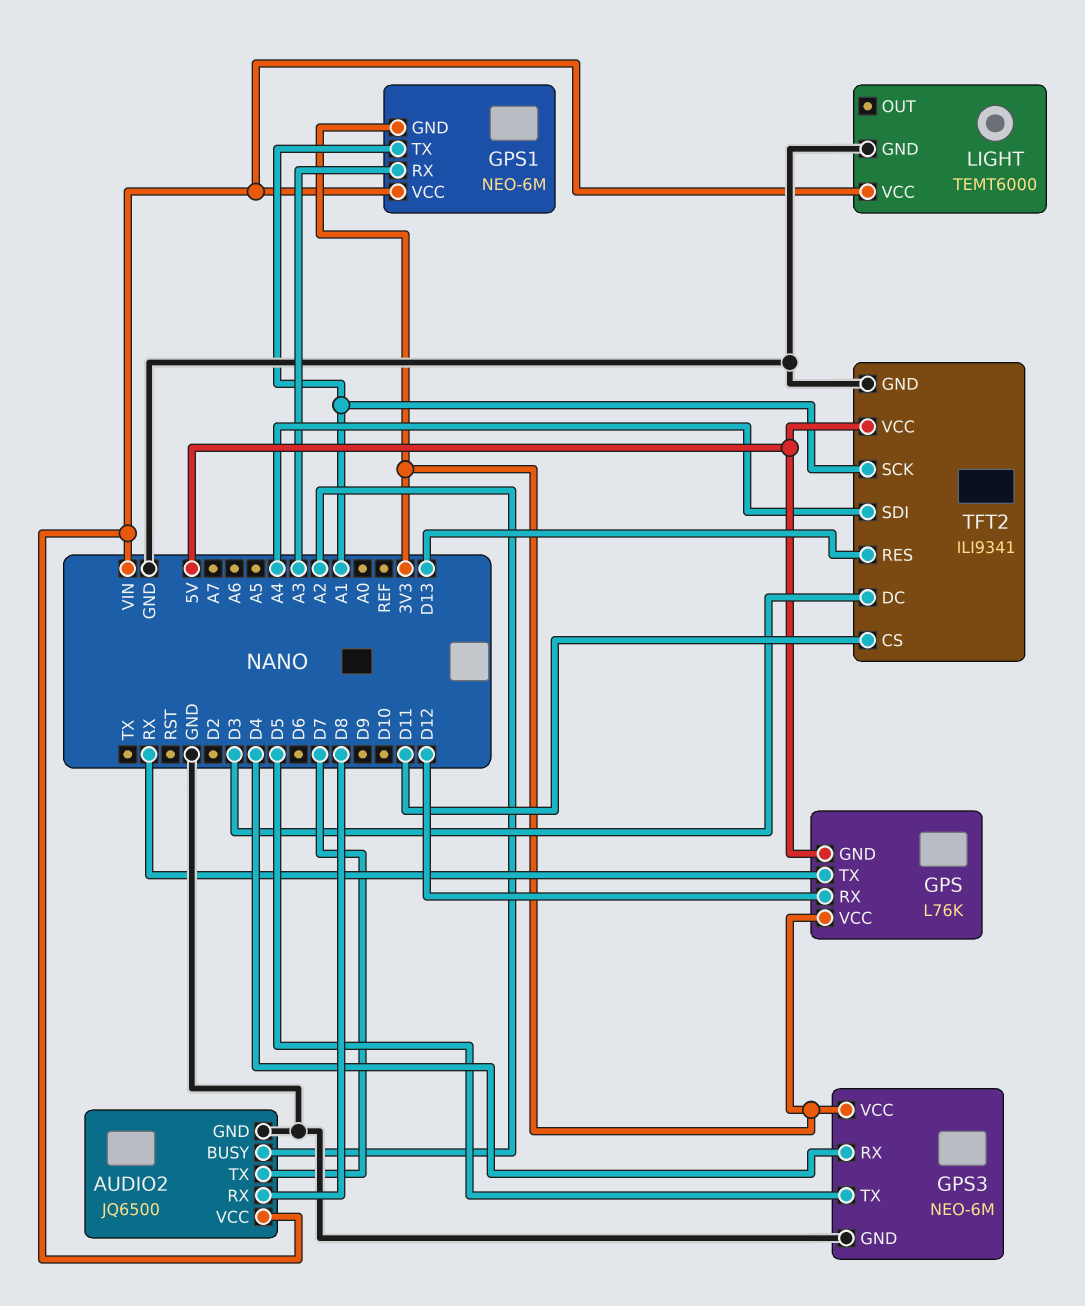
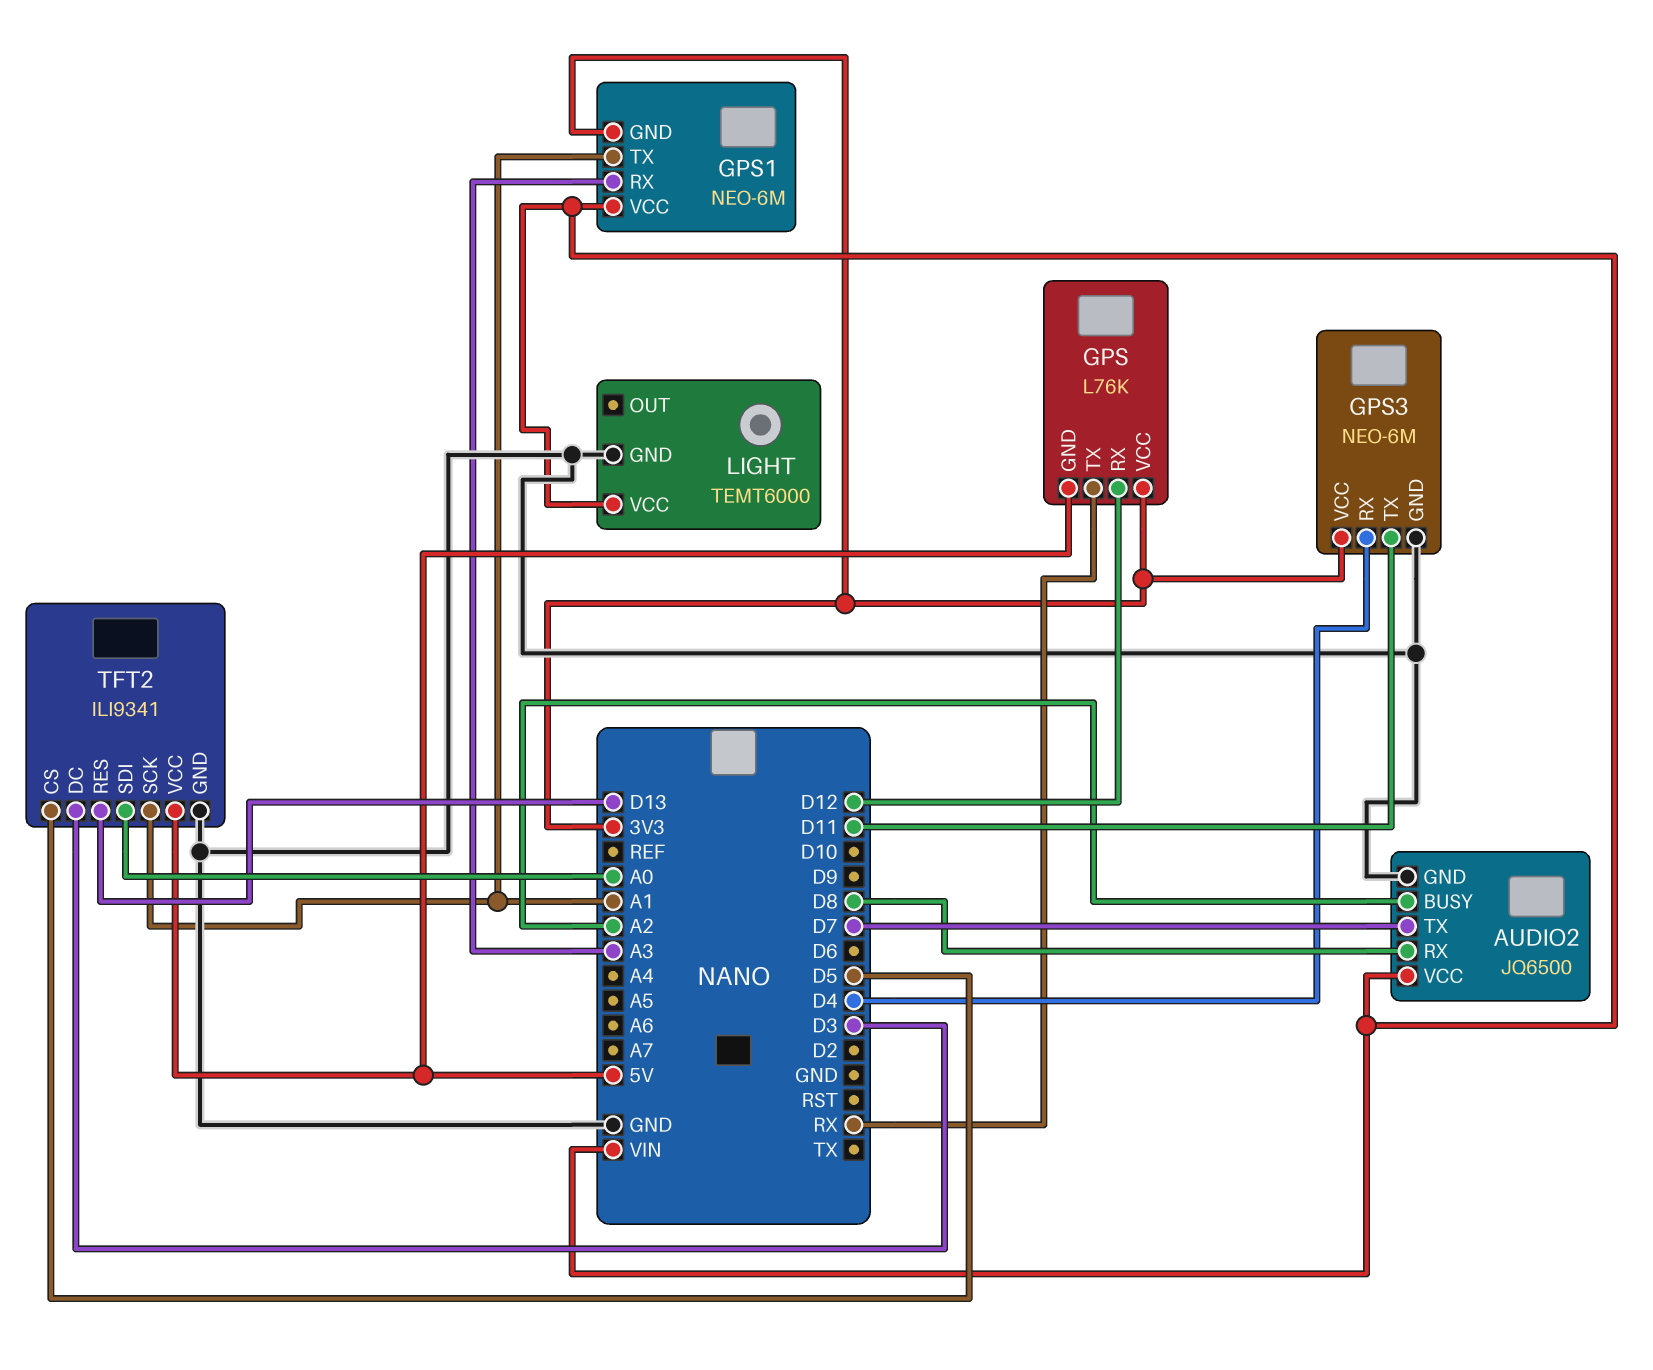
GPS3 pin TX: D5 -> D11
TFT2 pin CS: D11 -> D5
TFT2 pin SDI: A4 -> A0

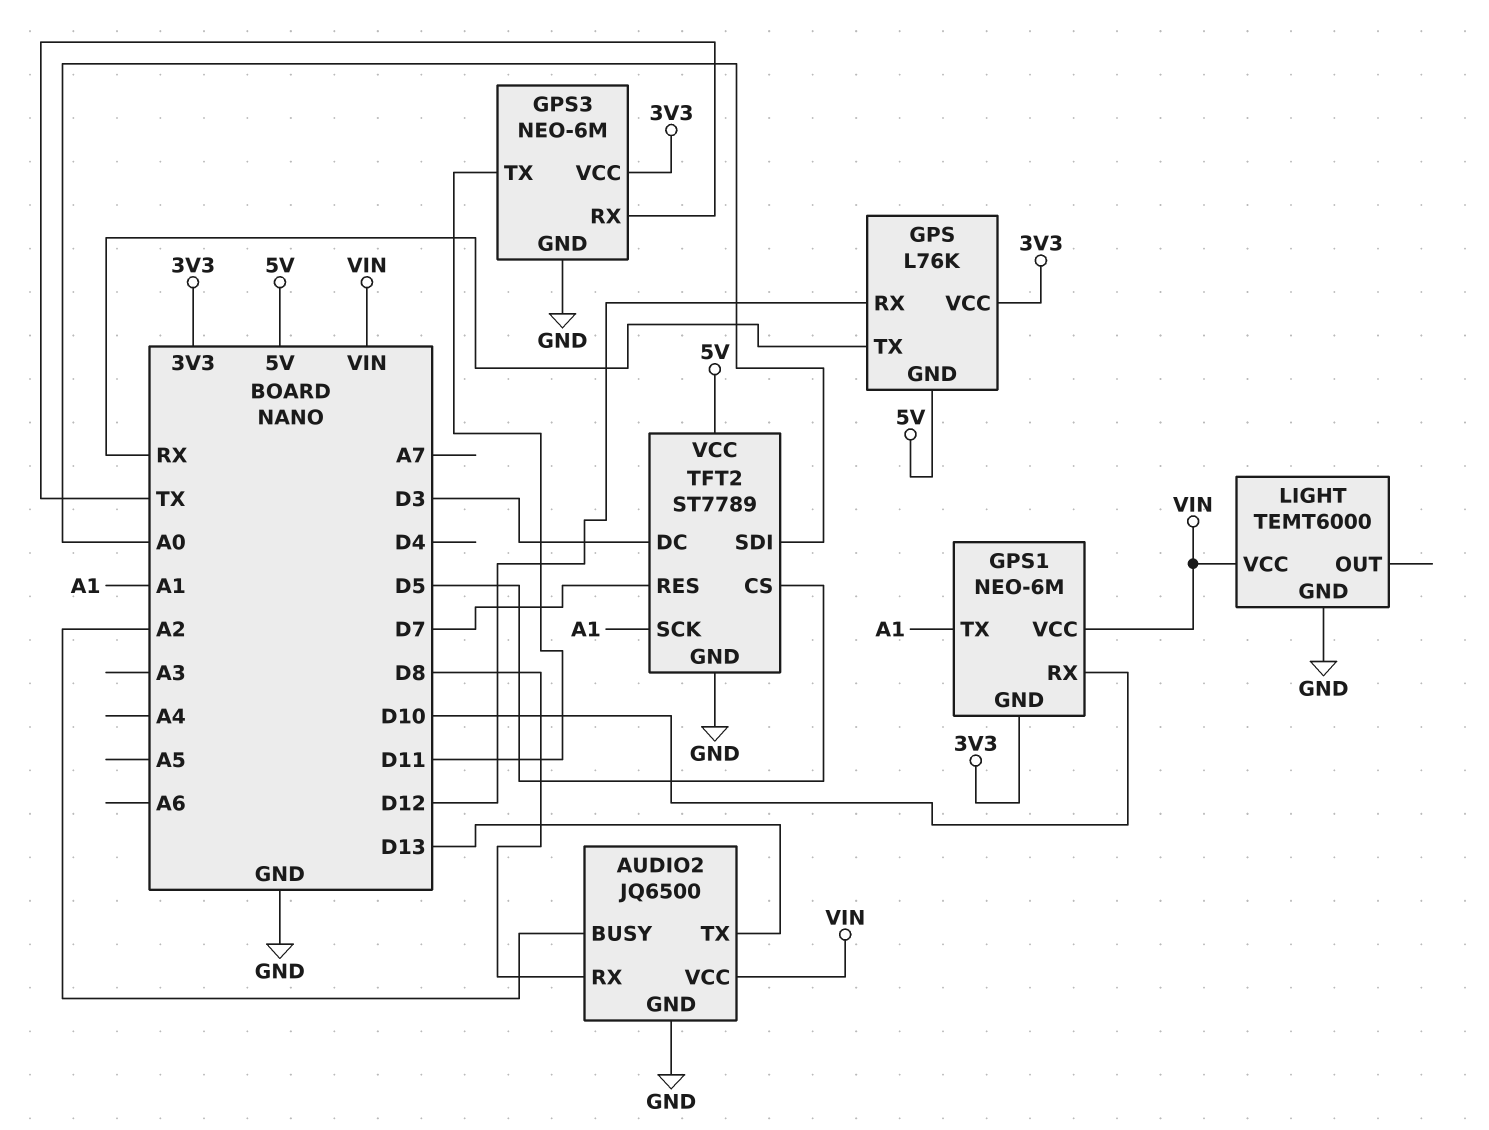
AUDIO2 pin TX: D7 -> D13
GPS1 pin RX: A3 -> D10
GPS3 pin RX: D4 -> TX
TFT2: ILI9341 -> ST7789
TFT2 pin RES: D13 -> D7

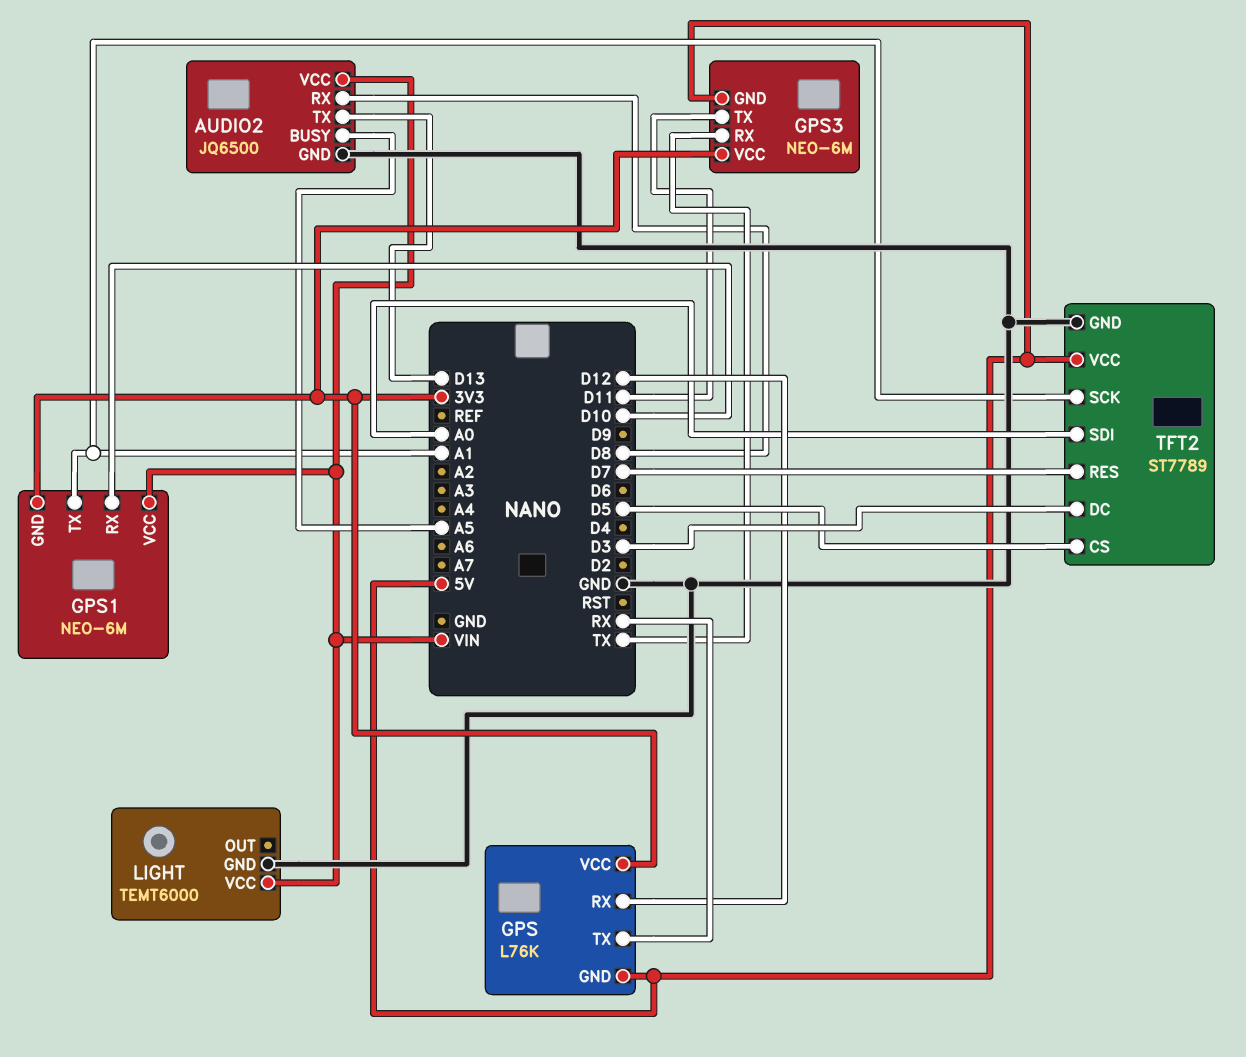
AUDIO2 pin BUSY: A2 -> A5
GPS3 pin GND: GND -> 5V

